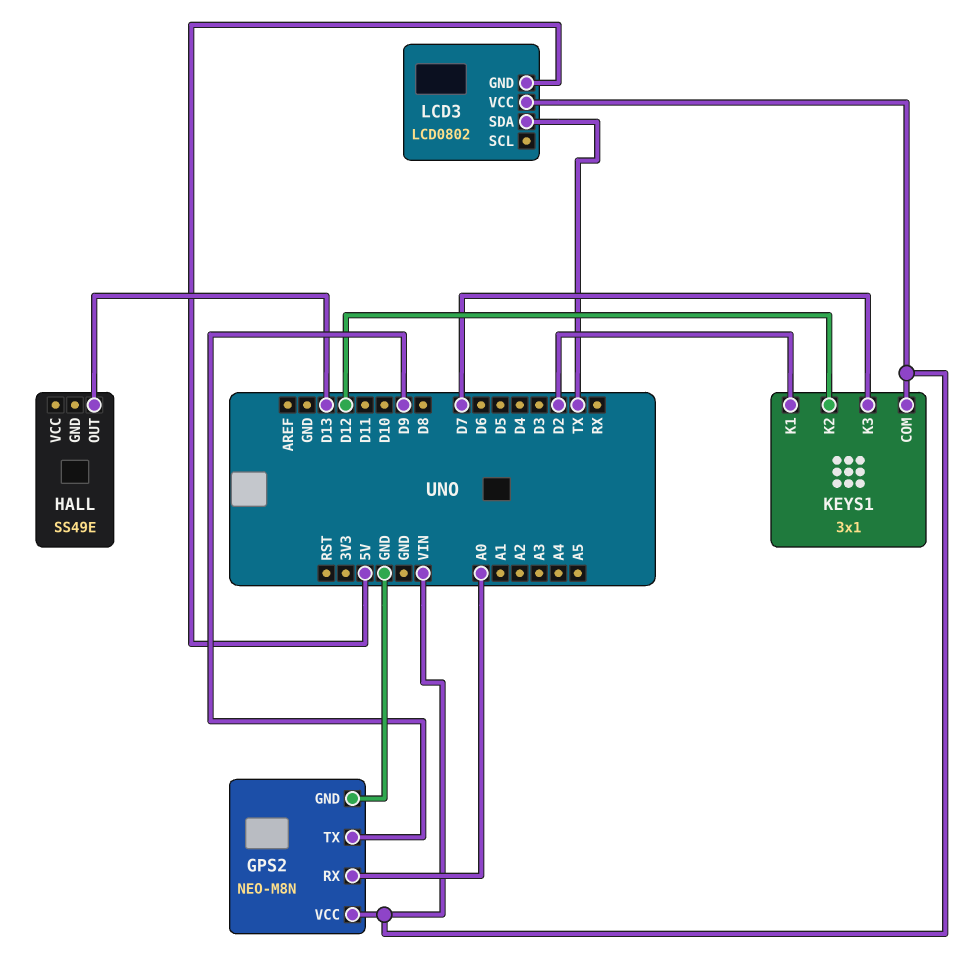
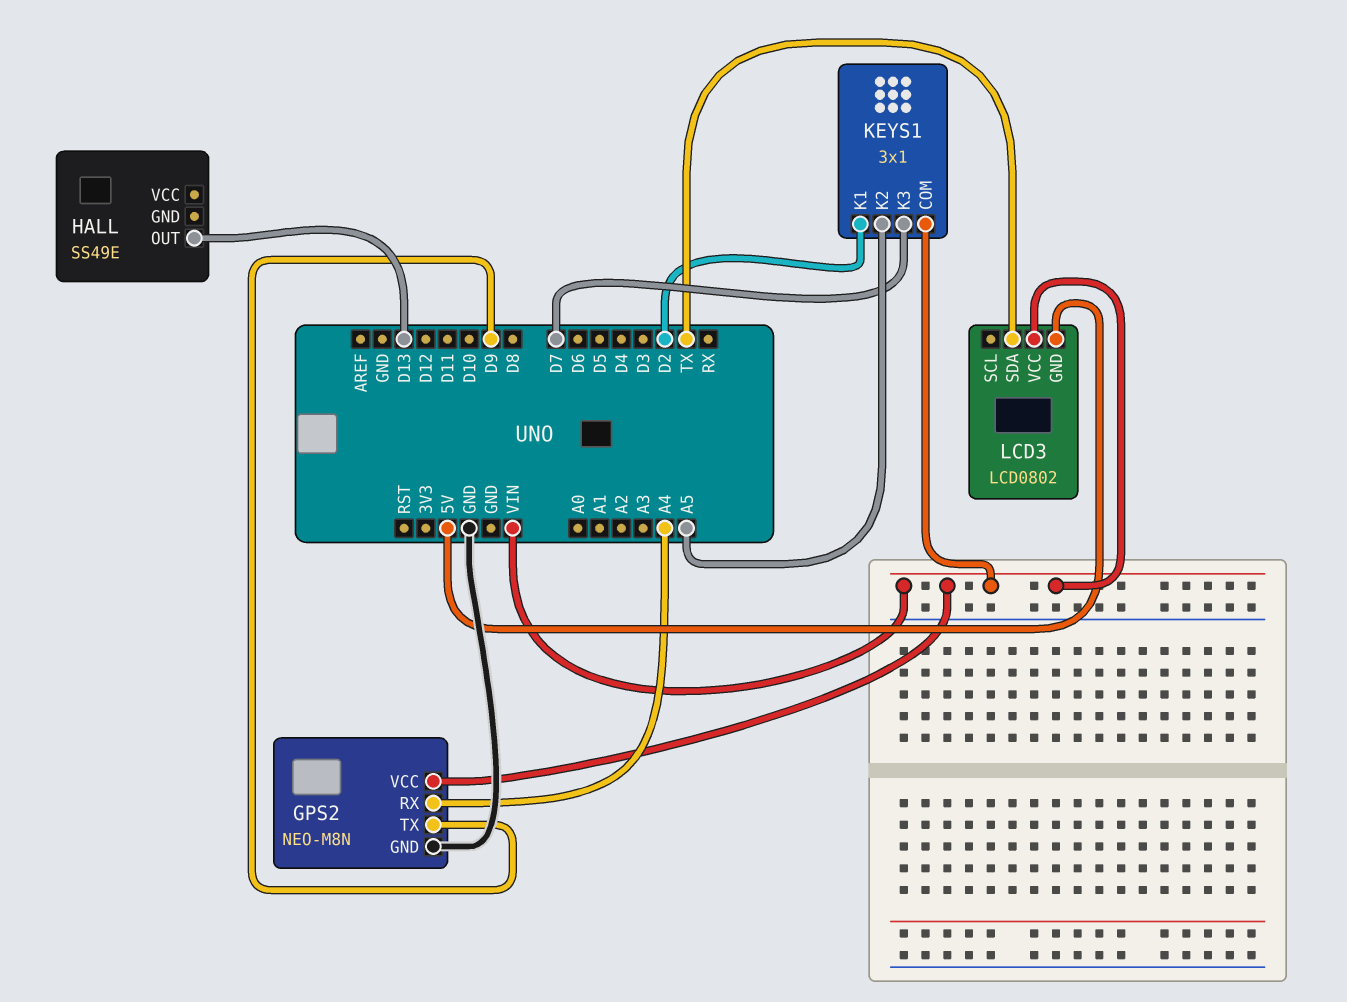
GPS2 pin RX: A0 -> A4
KEYS1 pin K2: D12 -> A5

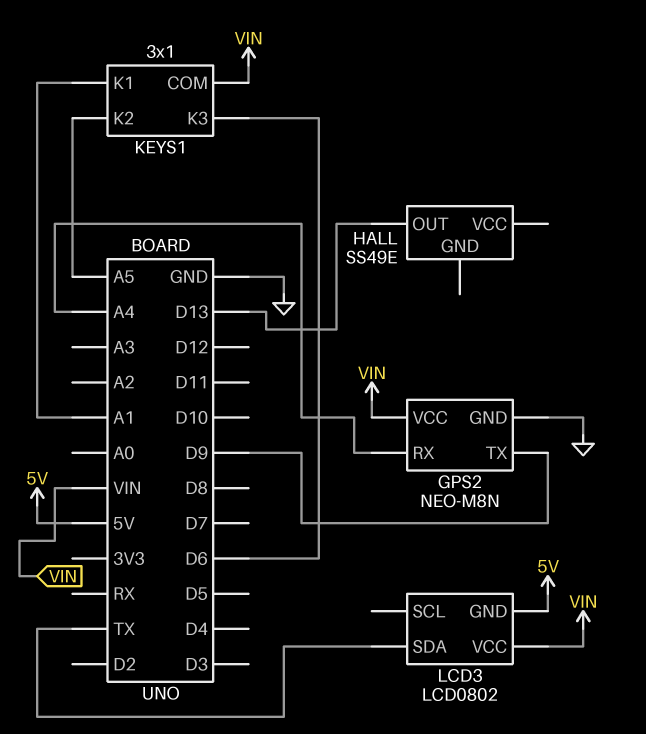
KEYS1 pin K1: D2 -> A1
KEYS1 pin K3: D7 -> D6

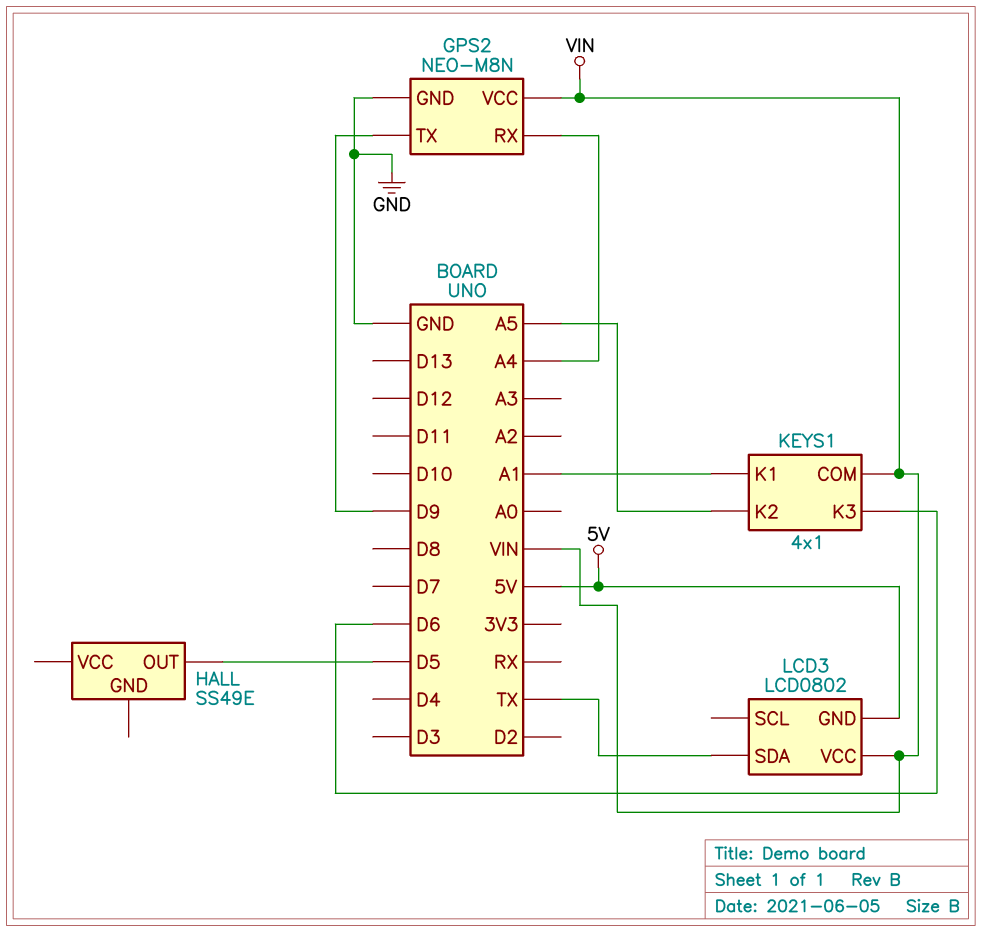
HALL pin OUT: D13 -> D5
KEYS1: 3x1 -> 4x1

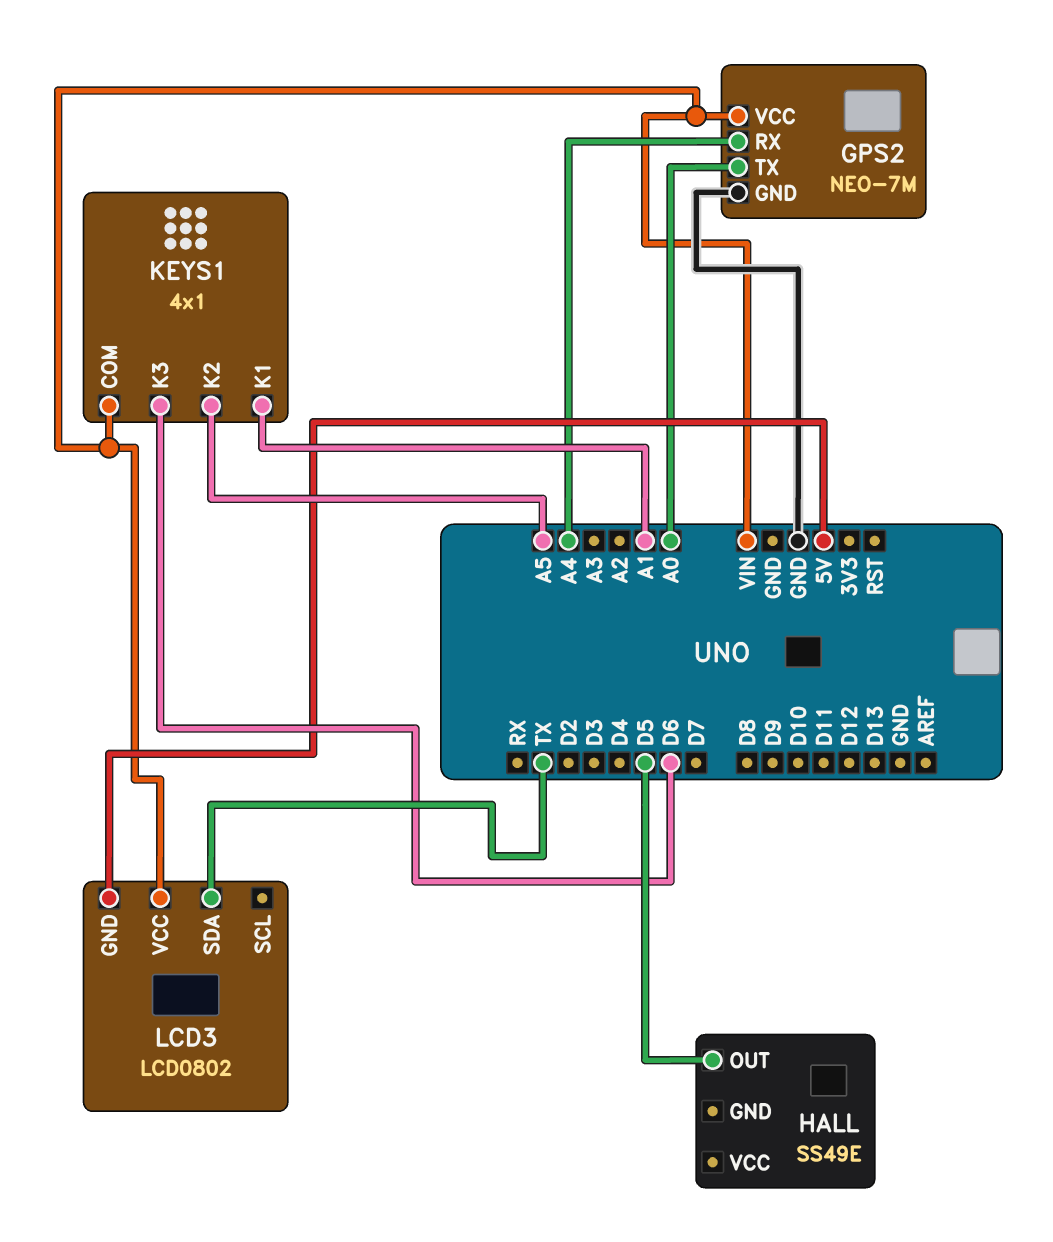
GPS2: NEO-M8N -> NEO-7M
GPS2 pin TX: D9 -> A0

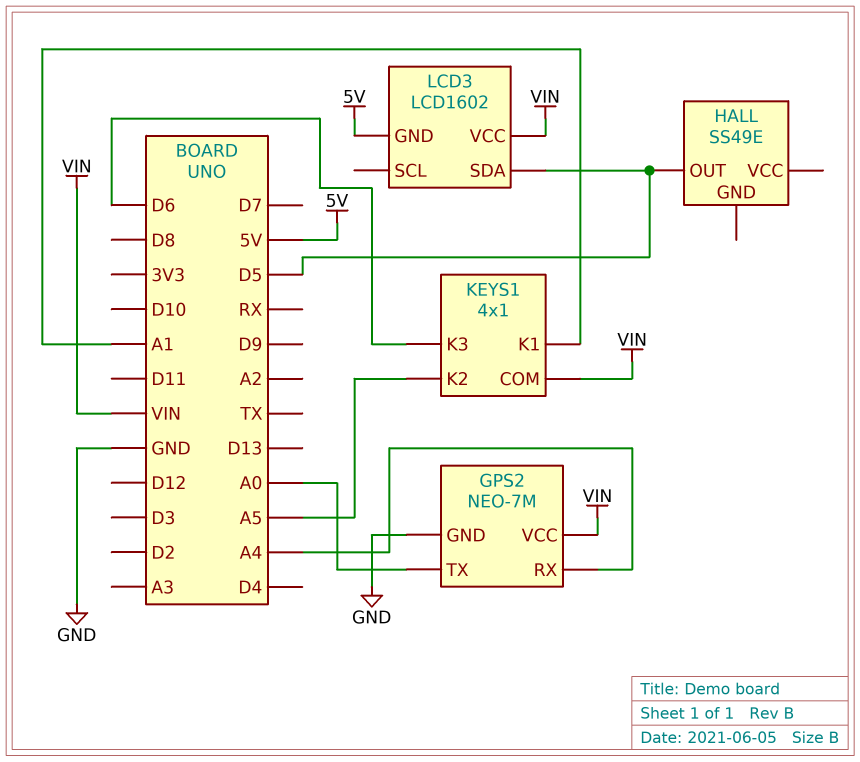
LCD3: LCD0802 -> LCD1602
LCD3 pin SDA: TX -> D5

